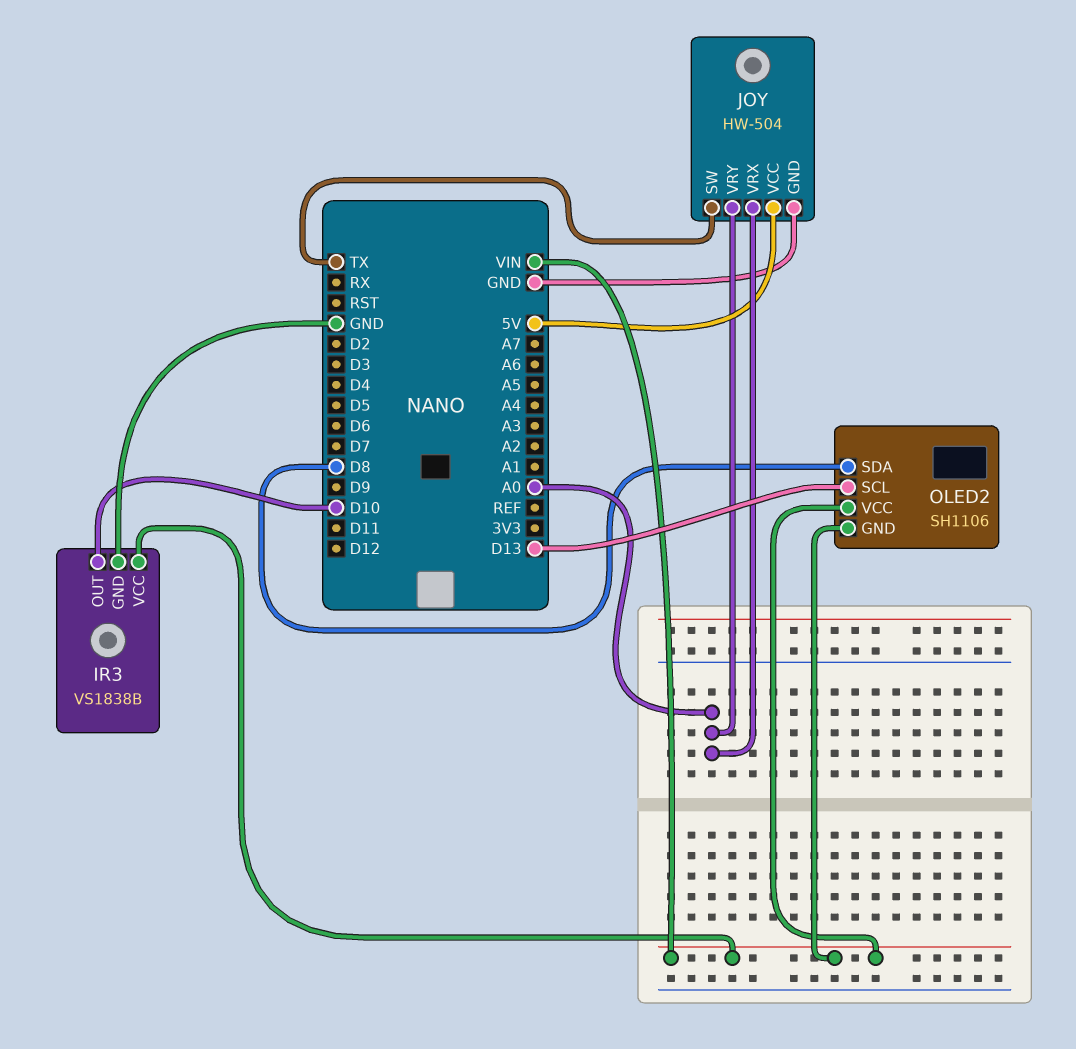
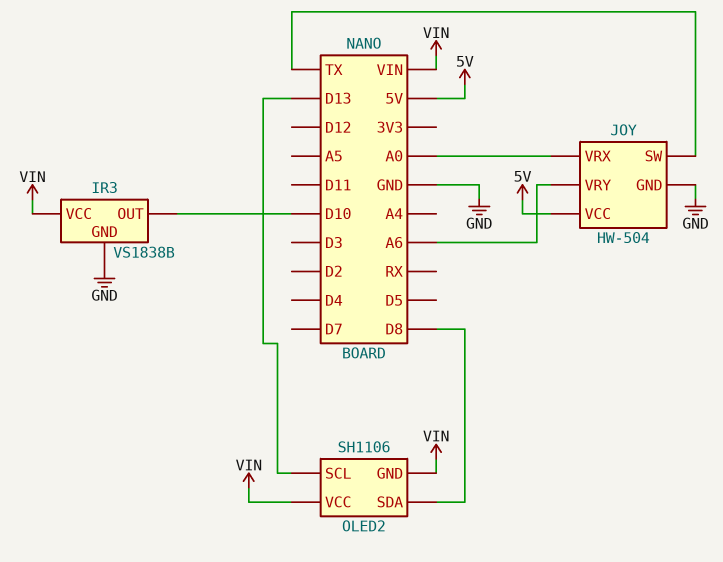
JOY pin VRY: A0 -> A6

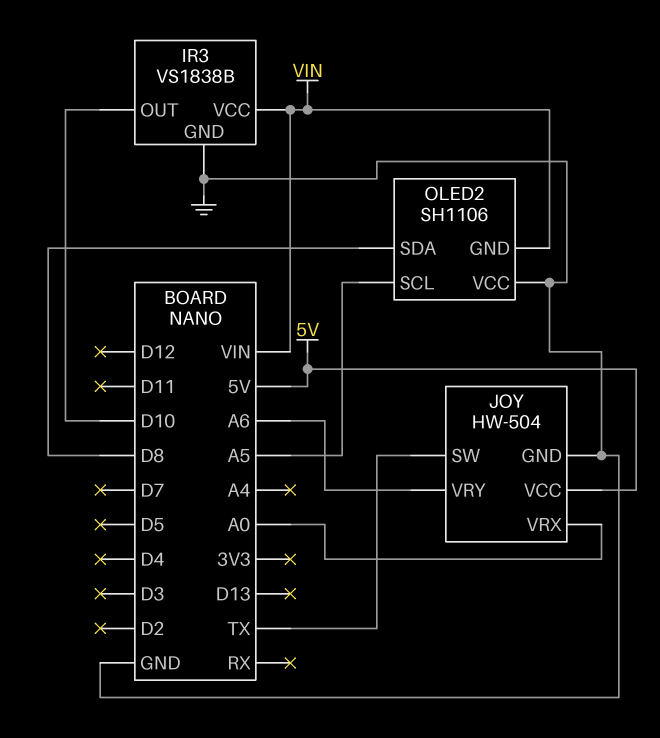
OLED2 pin SCL: D13 -> A5
OLED2 pin VCC: VIN -> GND

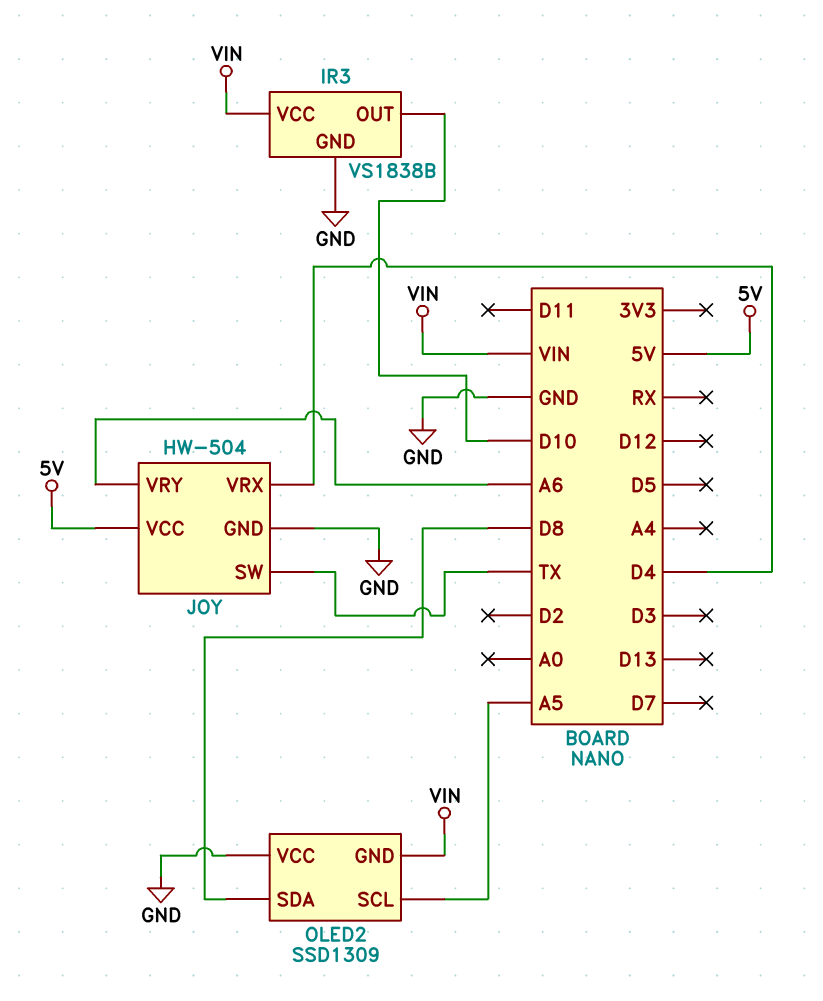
JOY pin VRX: A0 -> D4
OLED2: SH1106 -> SSD1309

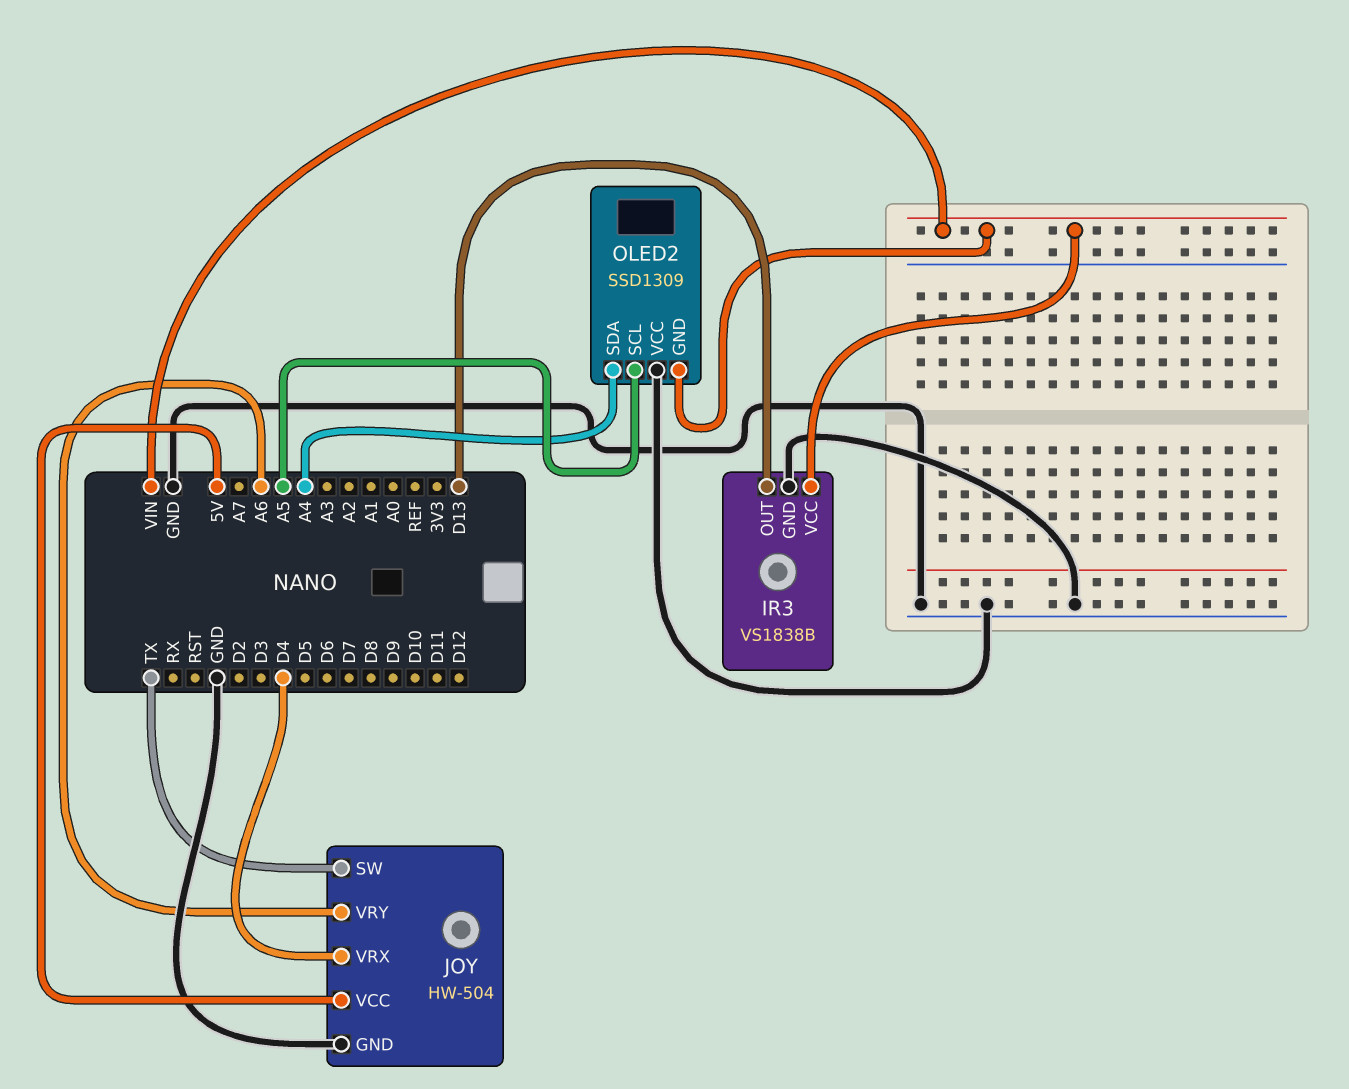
IR3 pin OUT: D10 -> D13
OLED2 pin SDA: D8 -> A4

